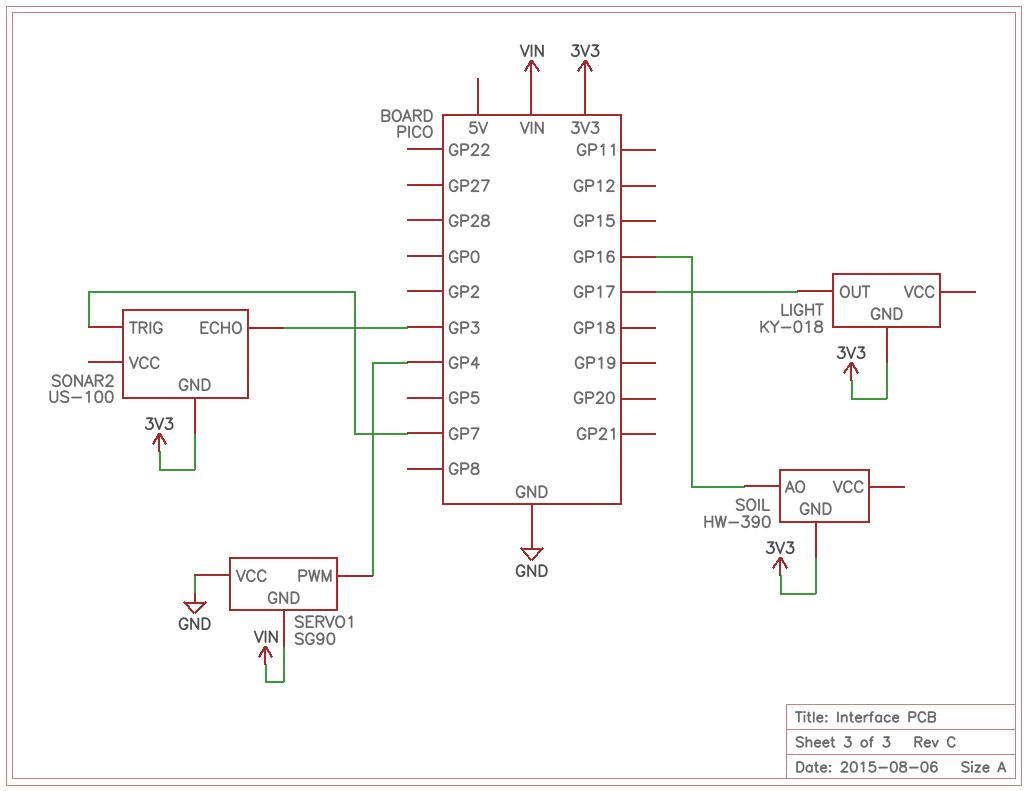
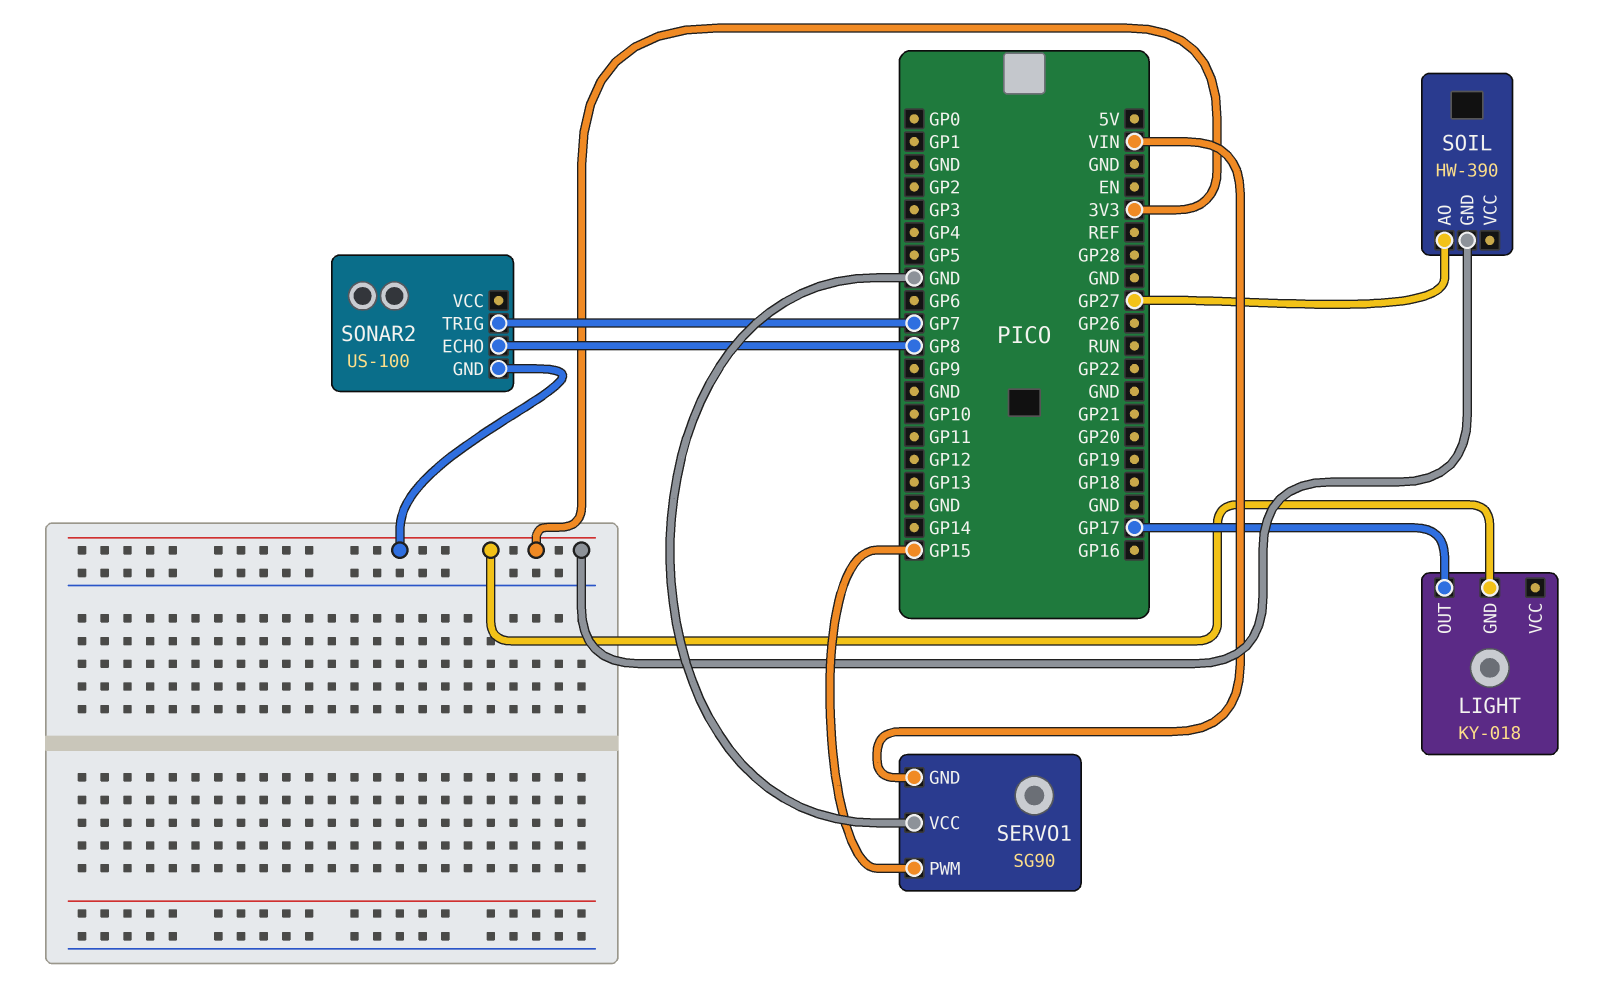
SERVO1 pin PWM: GP4 -> GP15
SOIL pin AO: GP16 -> GP27
SONAR2 pin ECHO: GP3 -> GP8

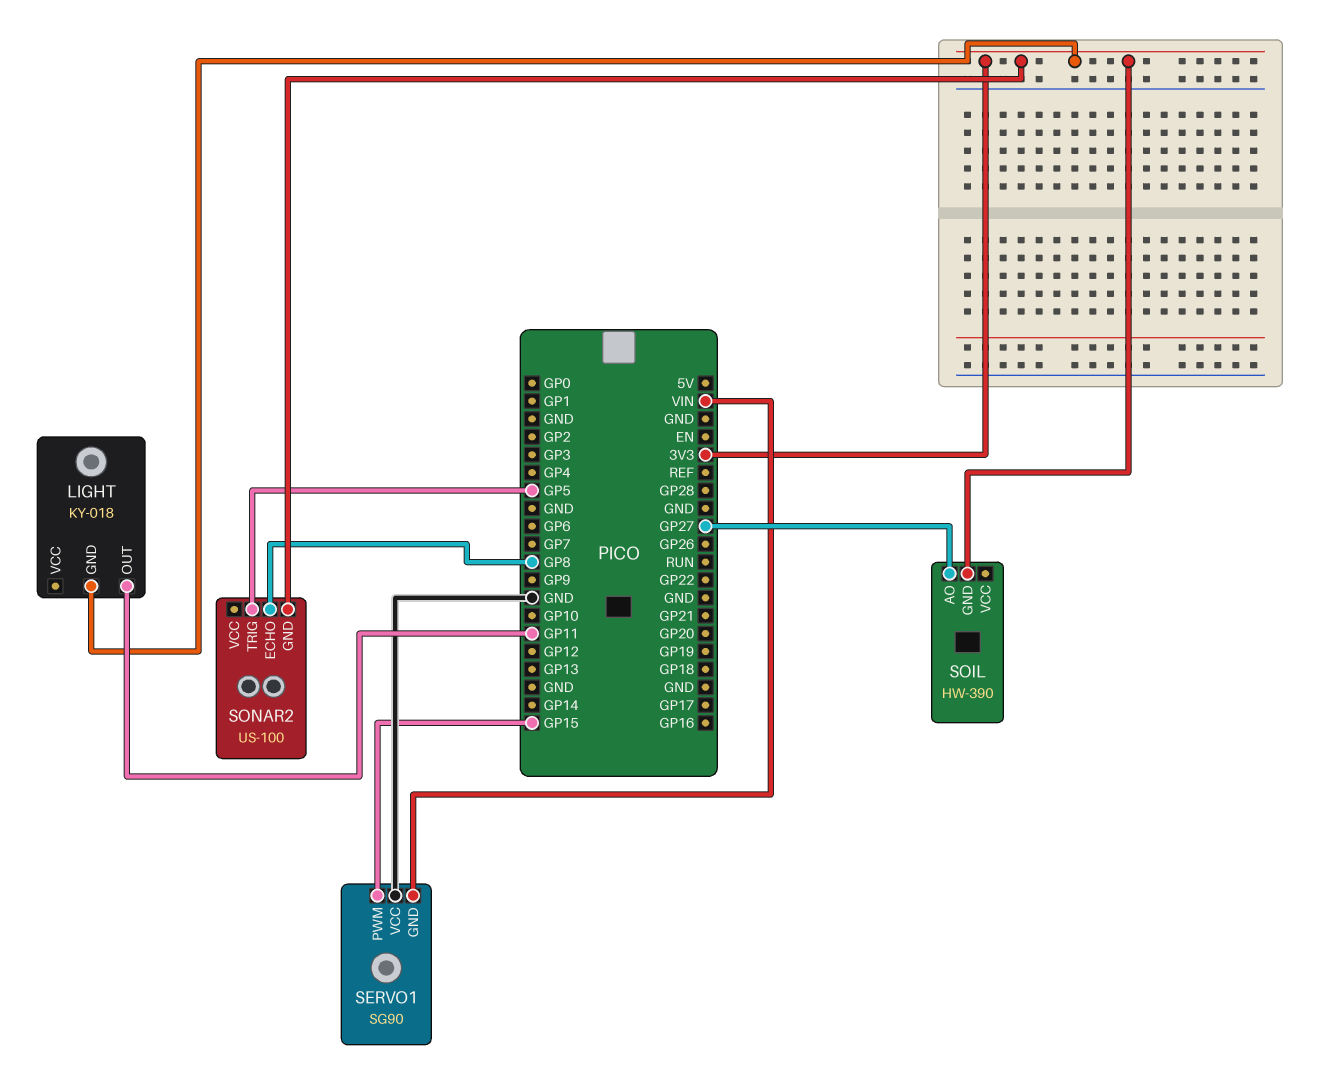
LIGHT pin OUT: GP17 -> GP11
SONAR2 pin TRIG: GP7 -> GP5

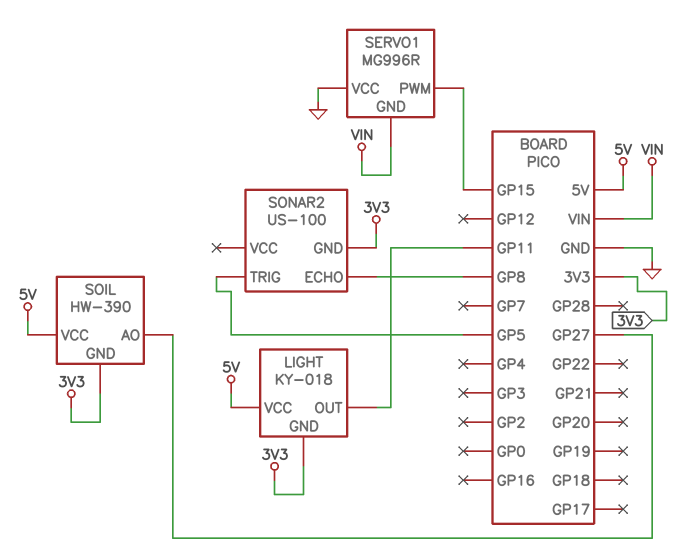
LIGHT pin VCC: none -> 5V
SERVO1: SG90 -> MG996R
SOIL pin VCC: none -> 5V

